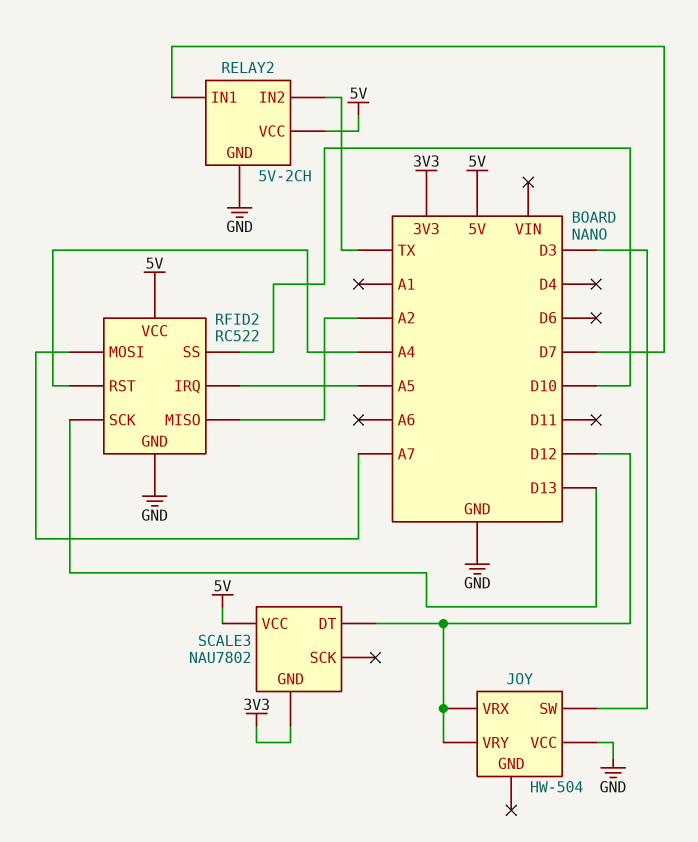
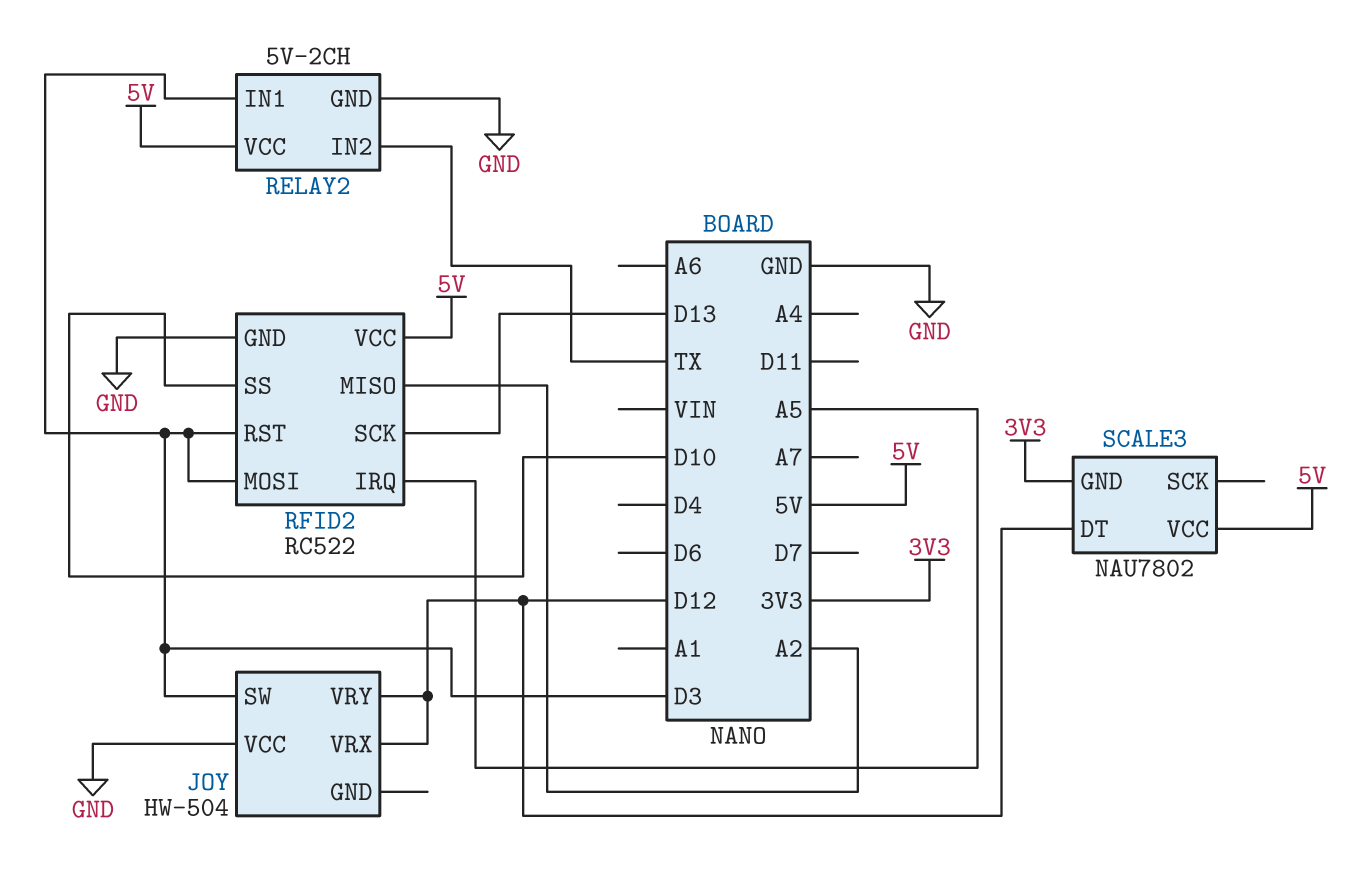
RELAY2 pin IN1: D7 -> D3
RFID2 pin MOSI: A7 -> D3
RFID2 pin RST: A4 -> D3

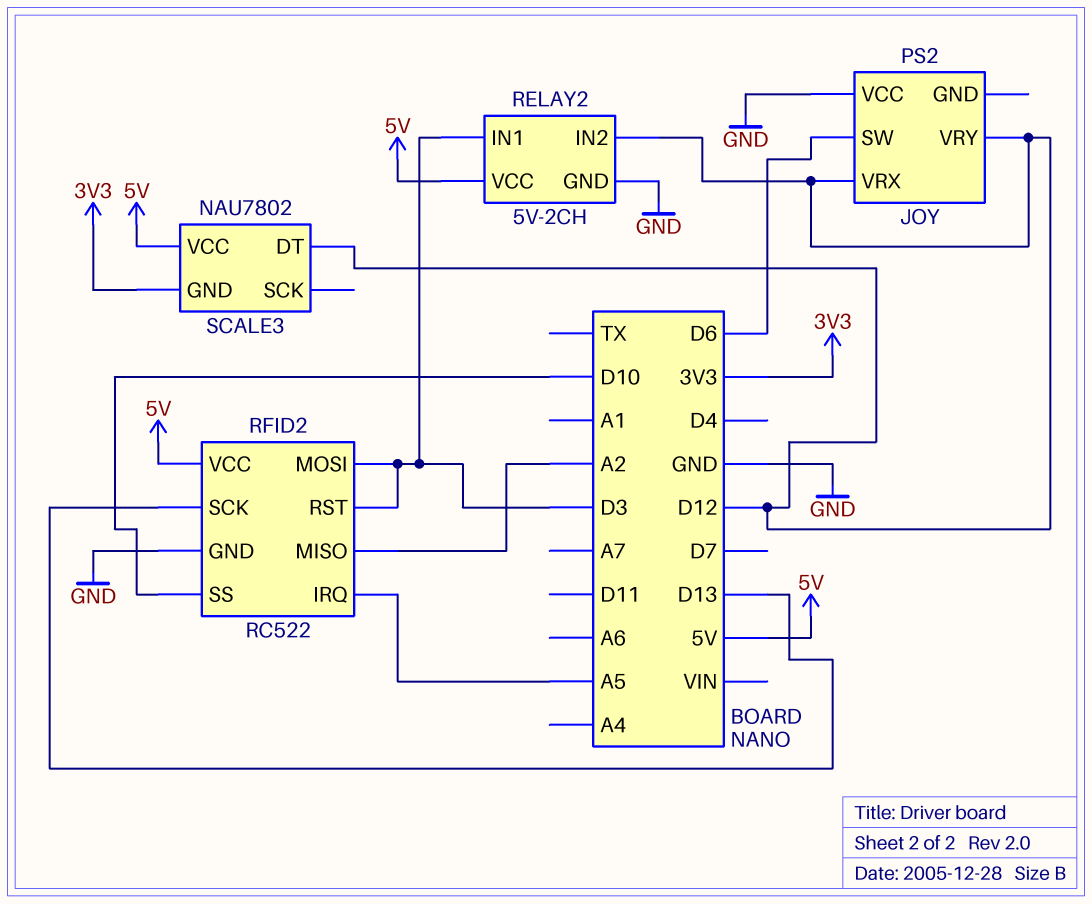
JOY: HW-504 -> PS2
JOY pin SW: D3 -> D6
RELAY2 pin IN2: TX -> D12

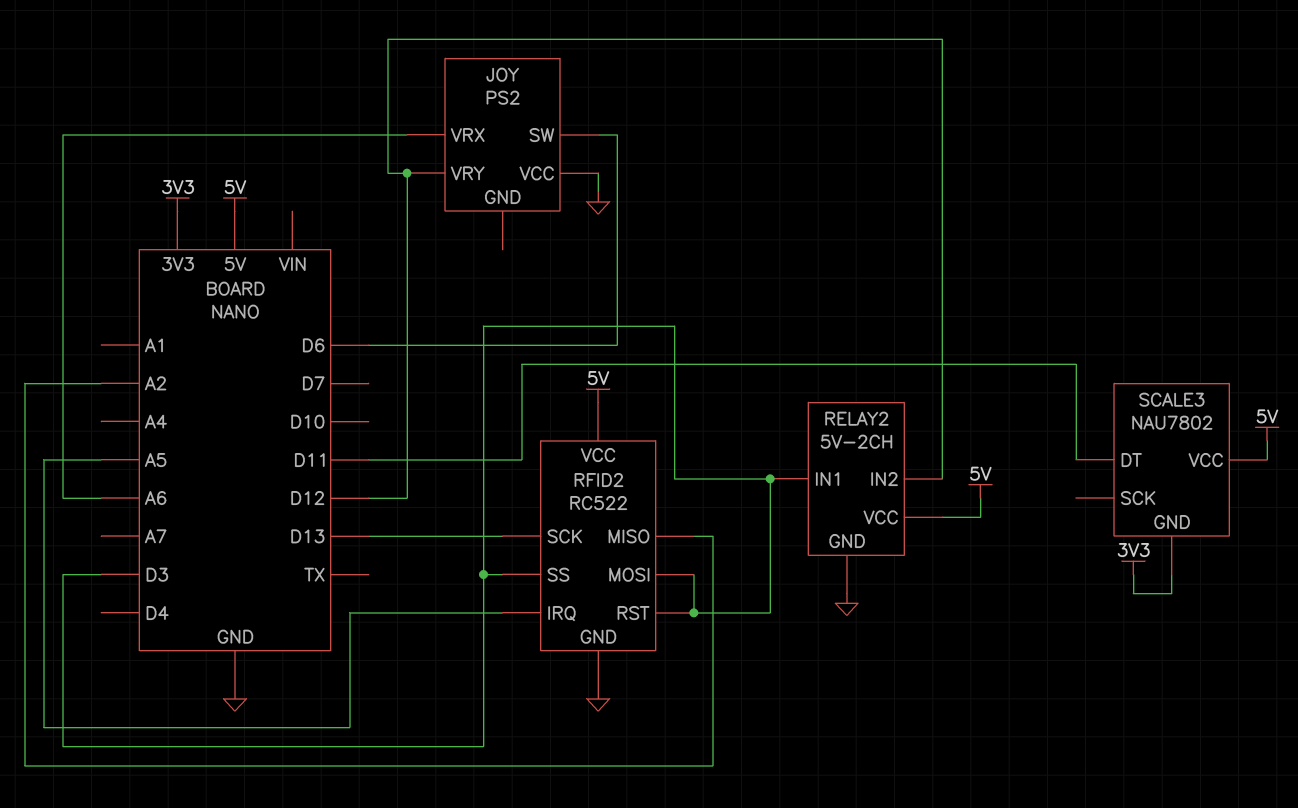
JOY pin VRX: D12 -> A6
RFID2 pin SS: D10 -> D3
SCALE3 pin DT: D12 -> D11

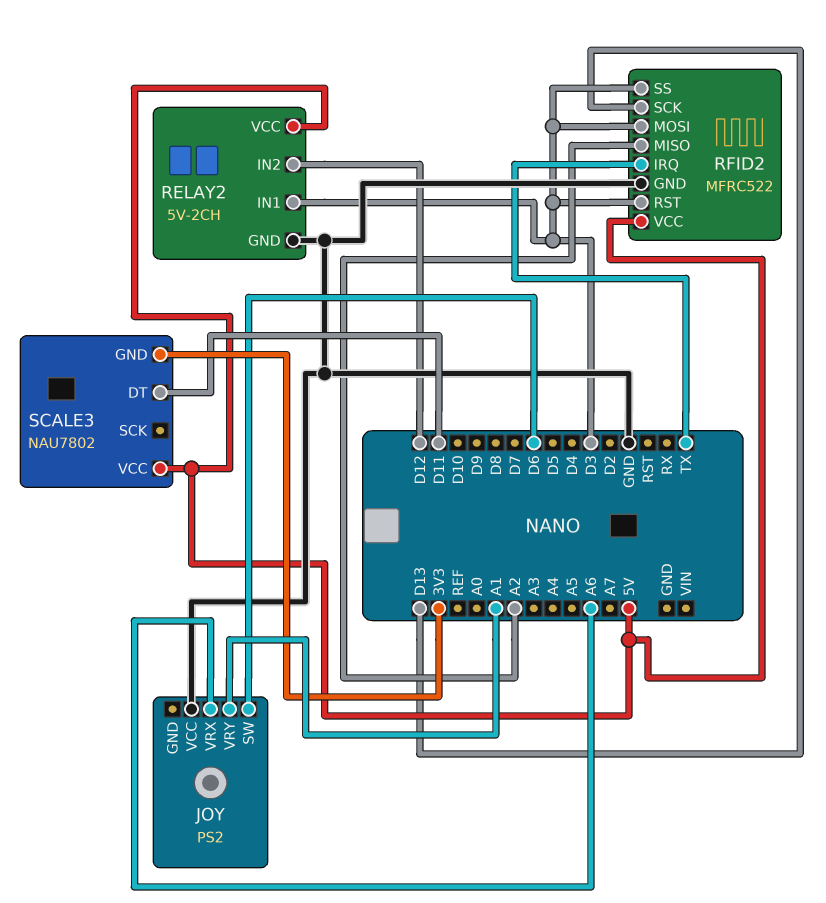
JOY pin VRY: D12 -> A1
RFID2: RC522 -> MFRC522
RFID2 pin IRQ: A5 -> TX

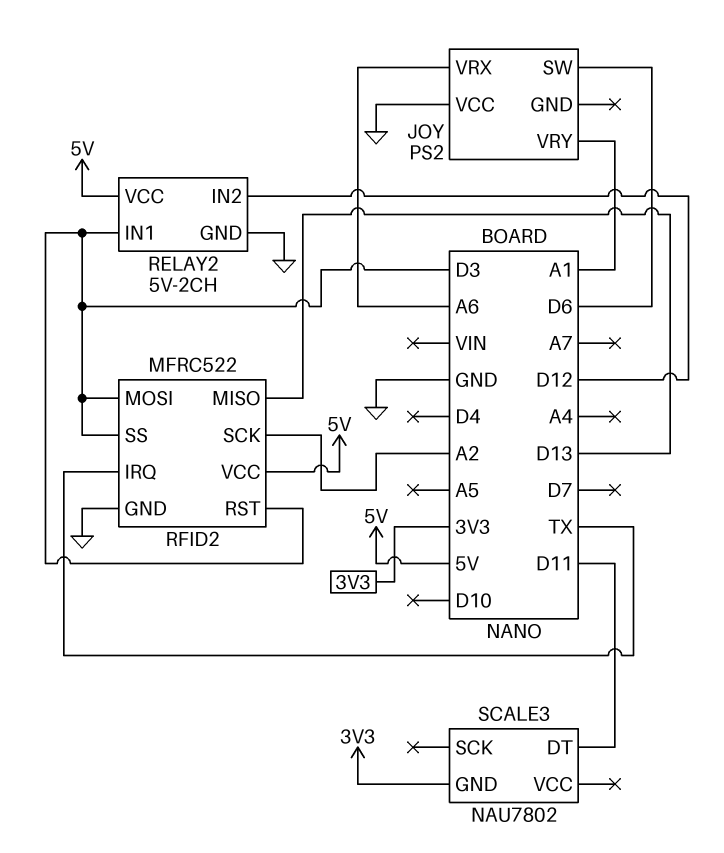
RFID2 pin MISO: A2 -> D13
RFID2 pin SCK: D13 -> A2
SCALE3 pin VCC: 5V -> none

